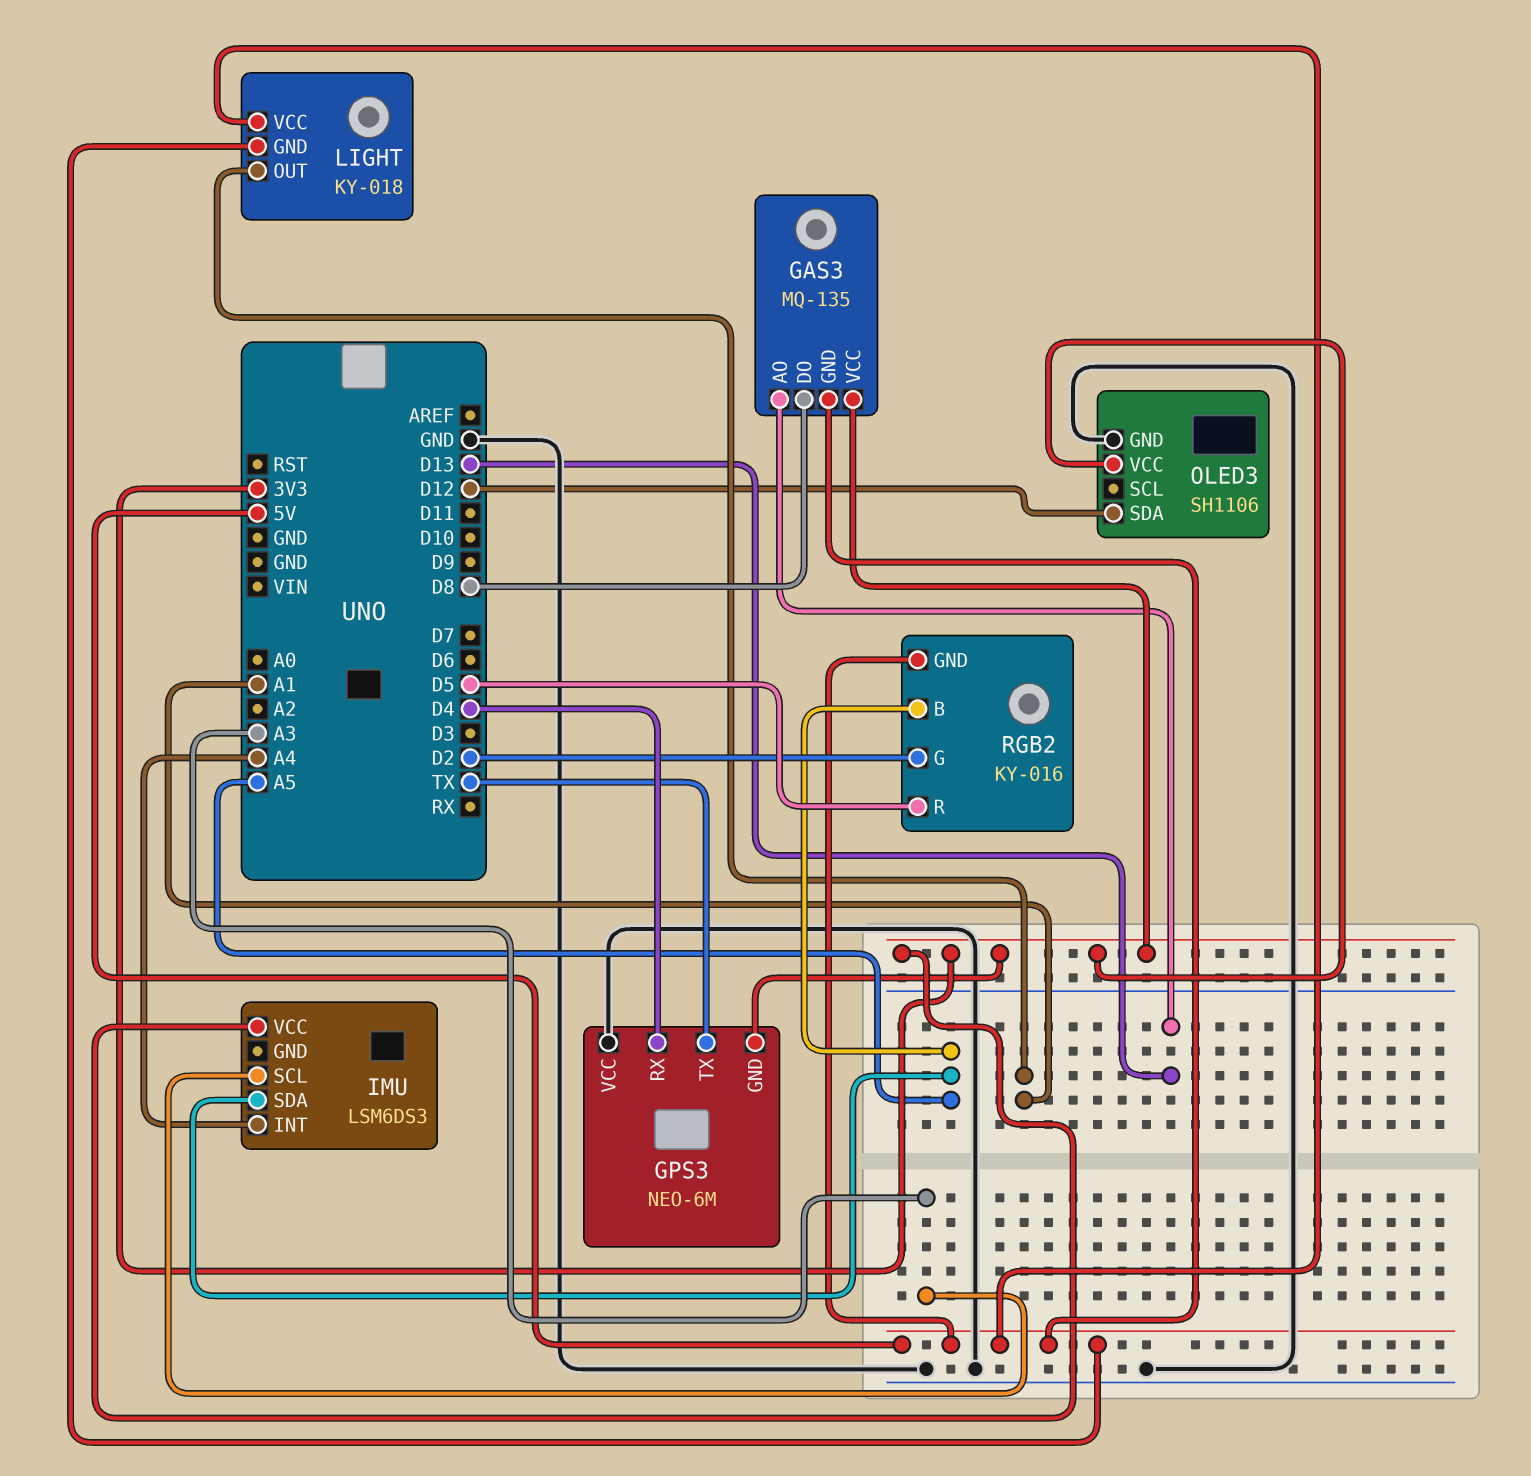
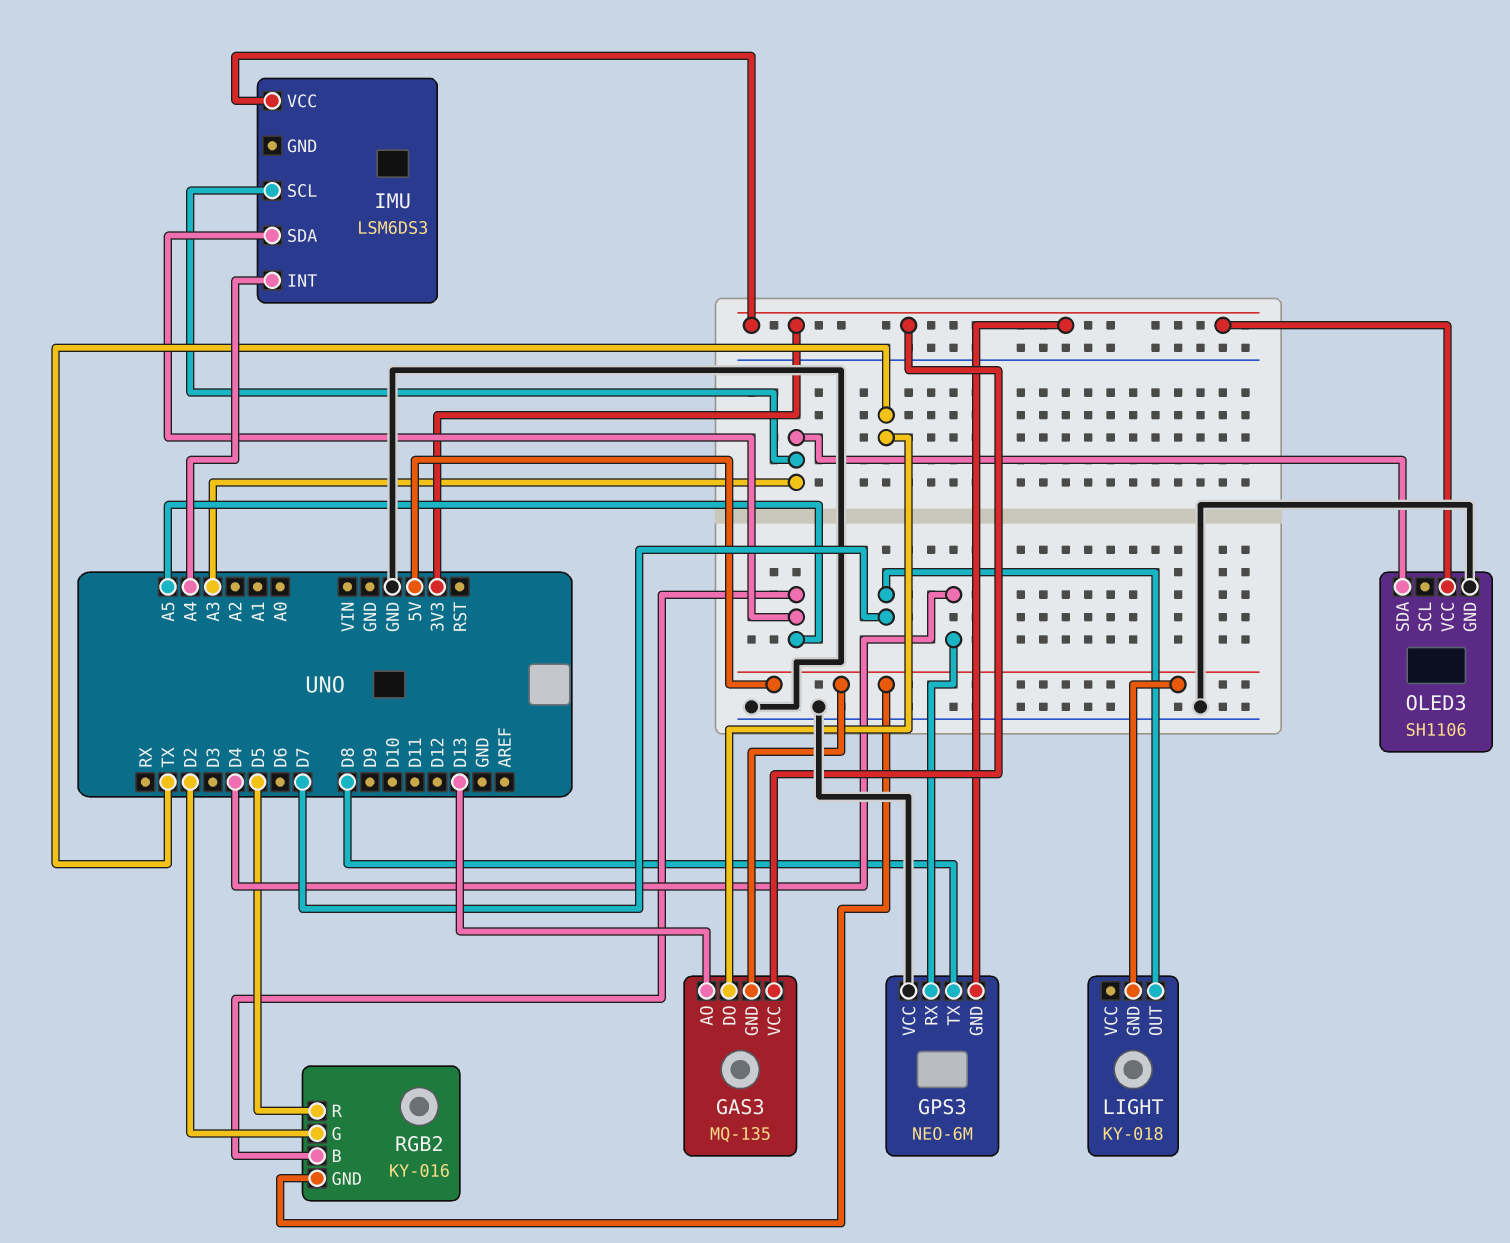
GAS3 pin DO: D8 -> TX
GPS3 pin TX: TX -> D8
LIGHT pin OUT: A1 -> D7
LIGHT pin VCC: 5V -> none
OLED3 pin SDA: D12 -> A3

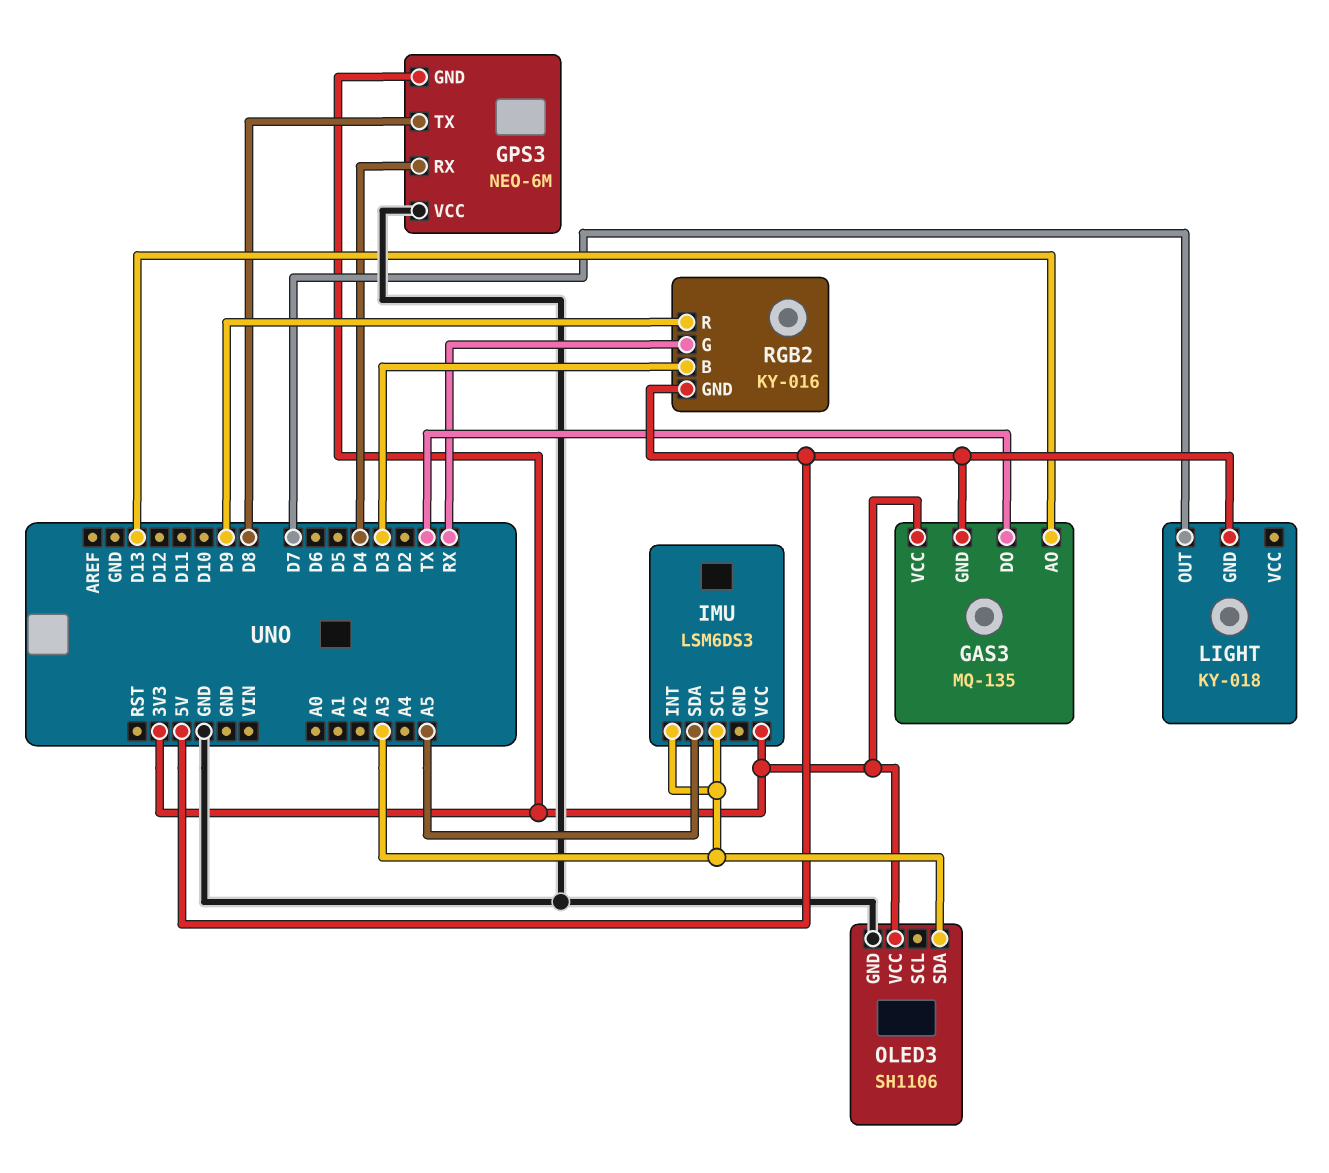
IMU pin INT: A4 -> A3
RGB2 pin B: A5 -> D3
RGB2 pin G: D2 -> RX
RGB2 pin R: D5 -> D9

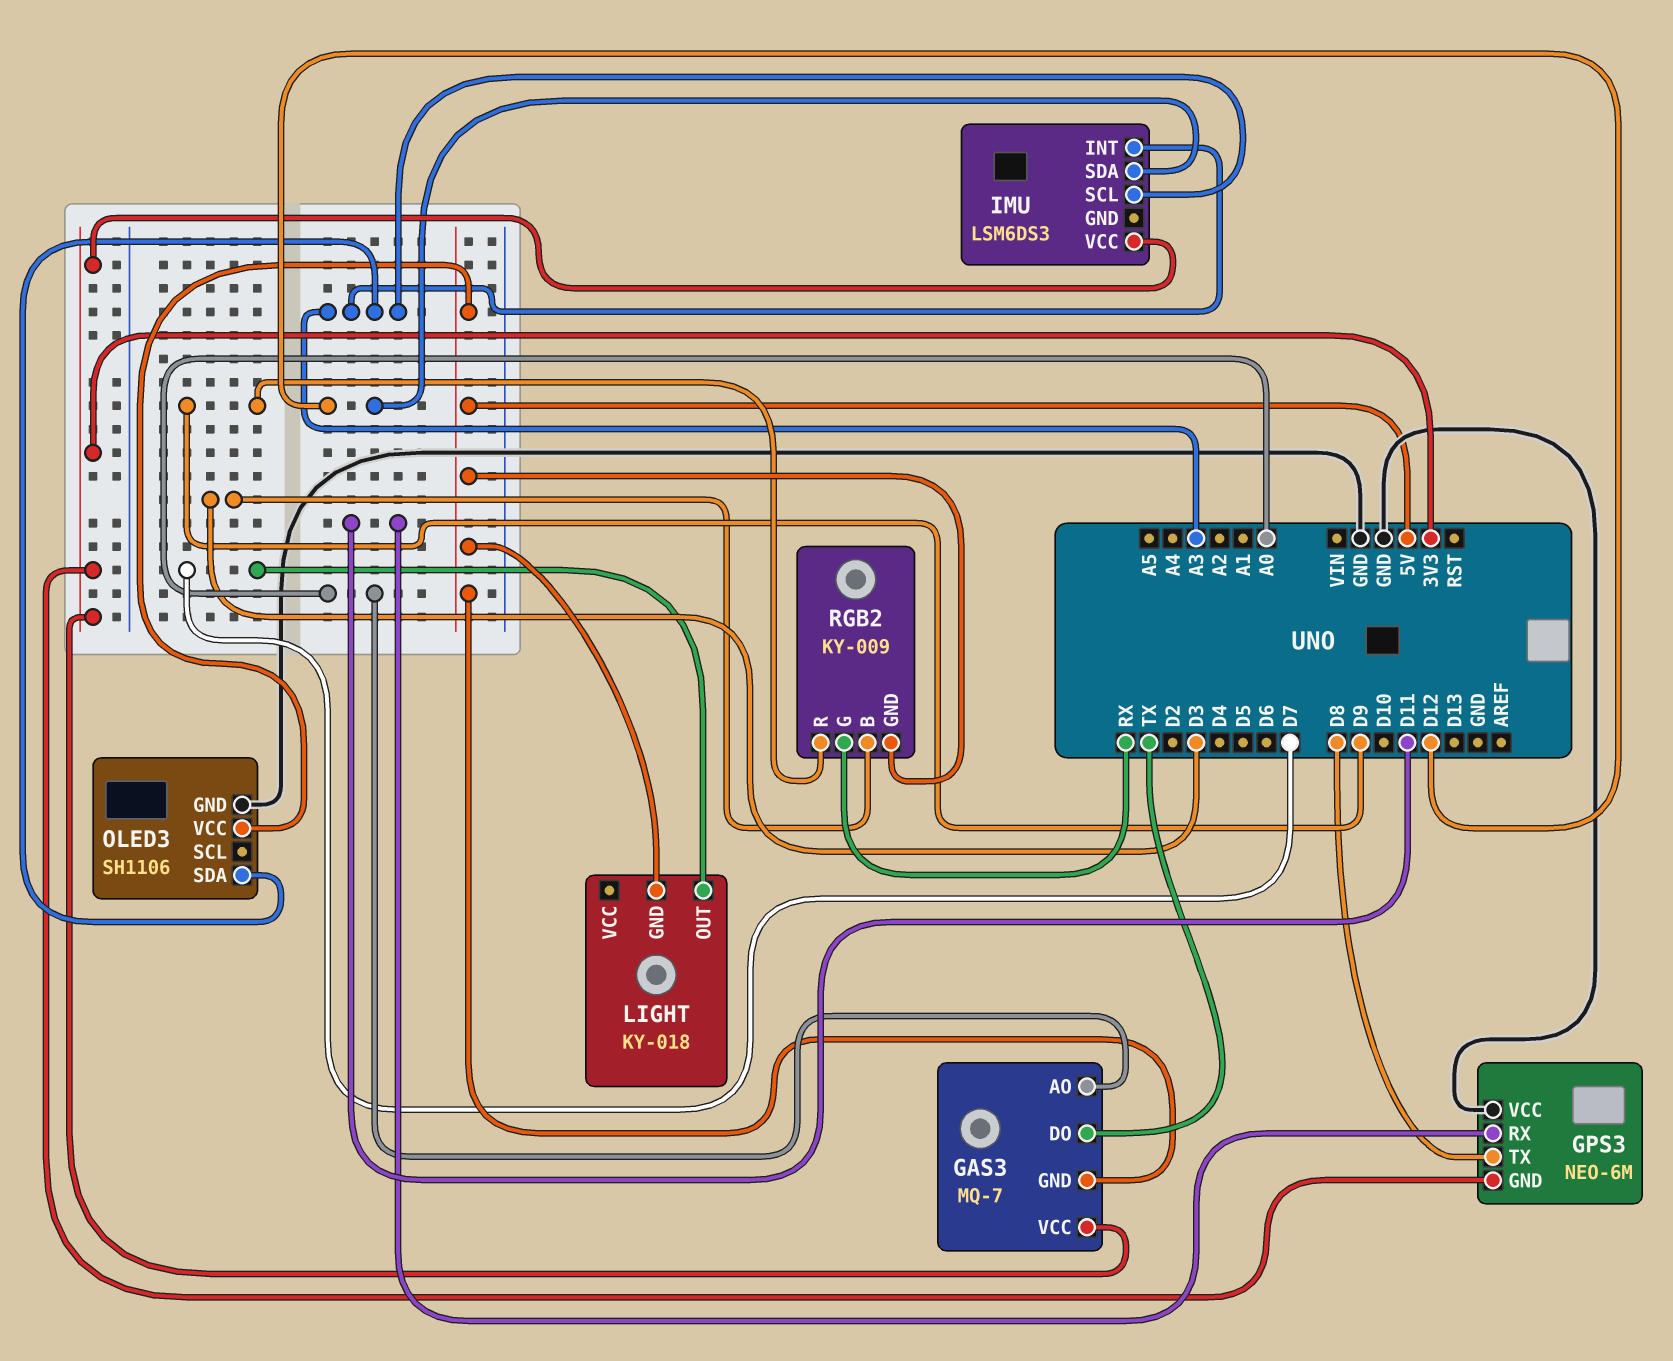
GAS3: MQ-135 -> MQ-7
GAS3 pin AO: D13 -> A0
GPS3 pin RX: D4 -> D11
IMU pin SDA: A5 -> D12
OLED3 pin VCC: 3V3 -> 5V
RGB2: KY-016 -> KY-009

